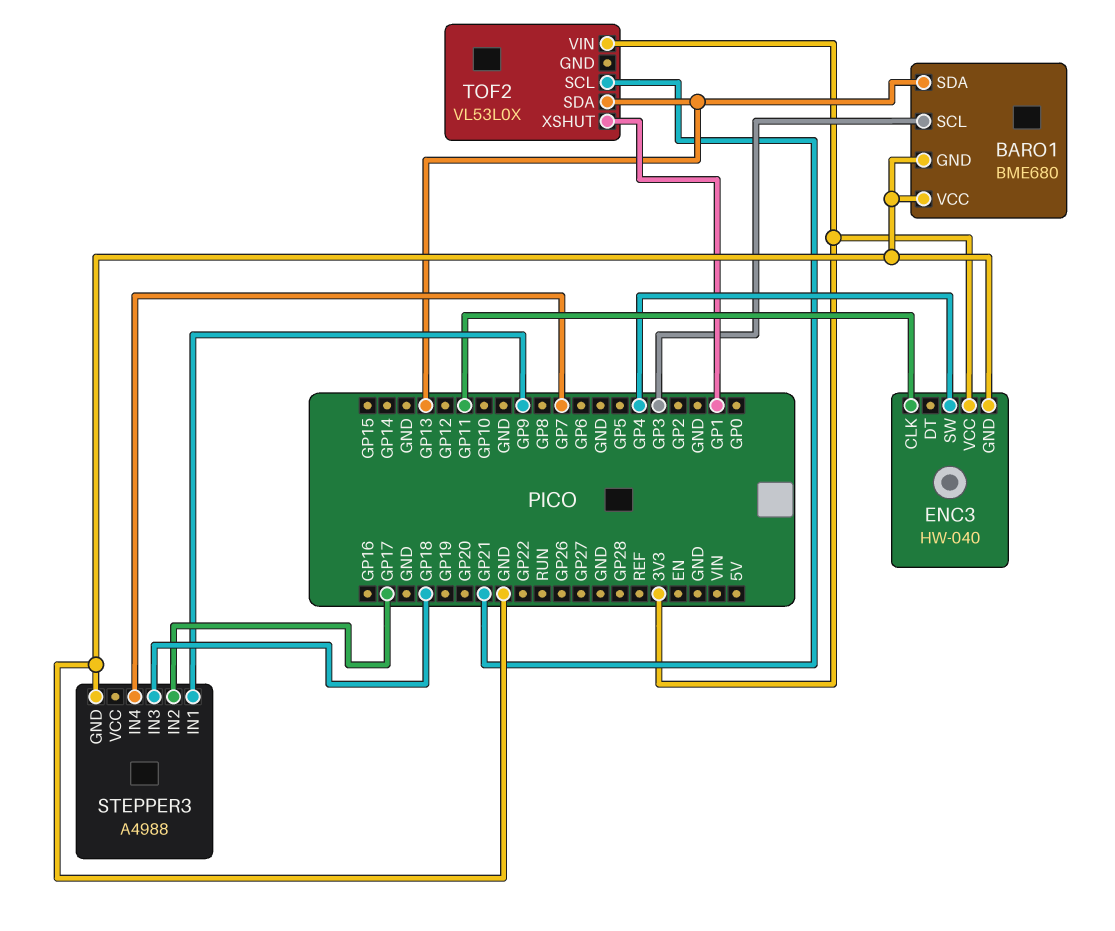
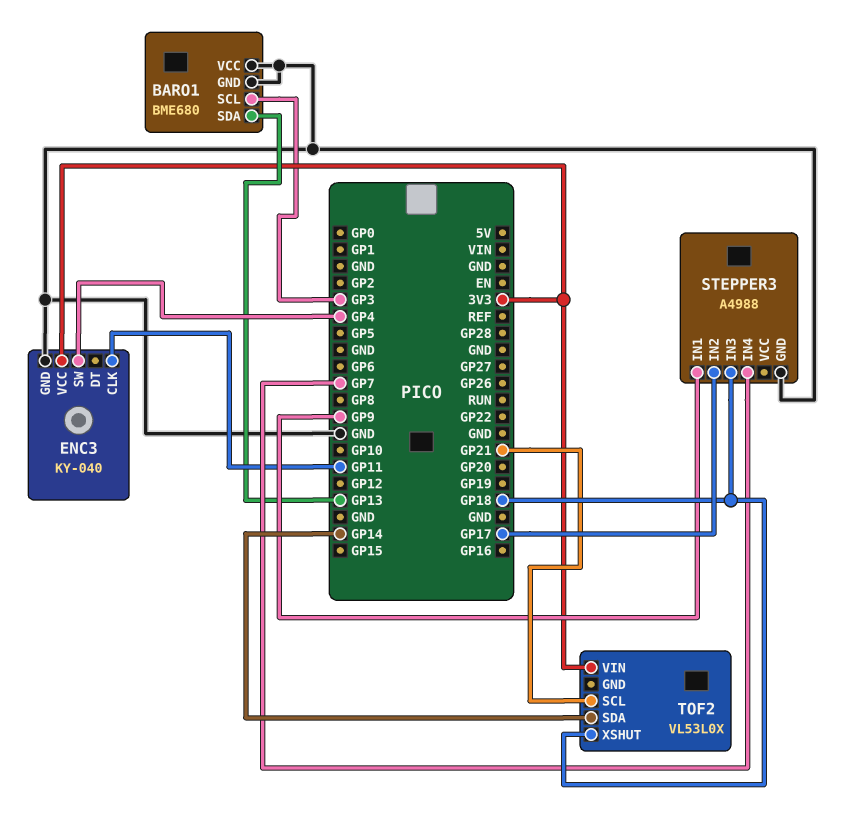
ENC3: HW-040 -> KY-040
TOF2 pin SDA: GP13 -> GP14
TOF2 pin XSHUT: GP1 -> GP18

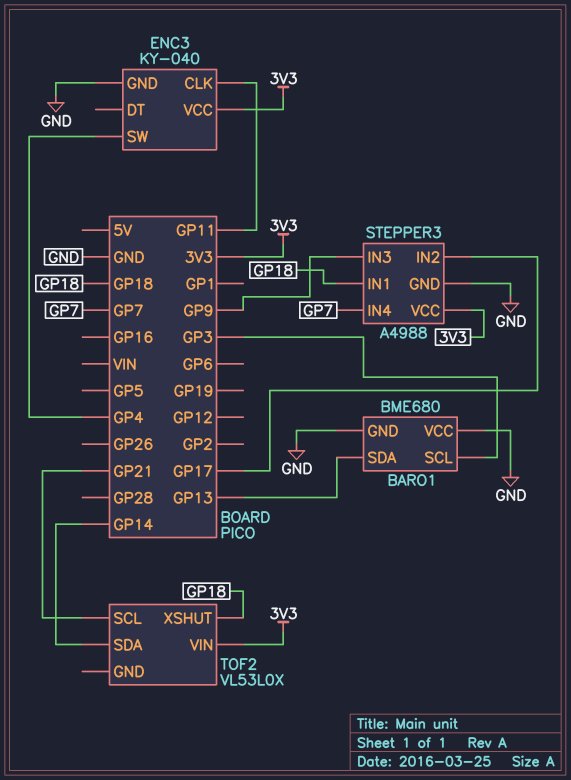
STEPPER3 pin IN1: GP9 -> GP18
STEPPER3 pin IN3: GP18 -> GP9
STEPPER3 pin VCC: none -> 3V3

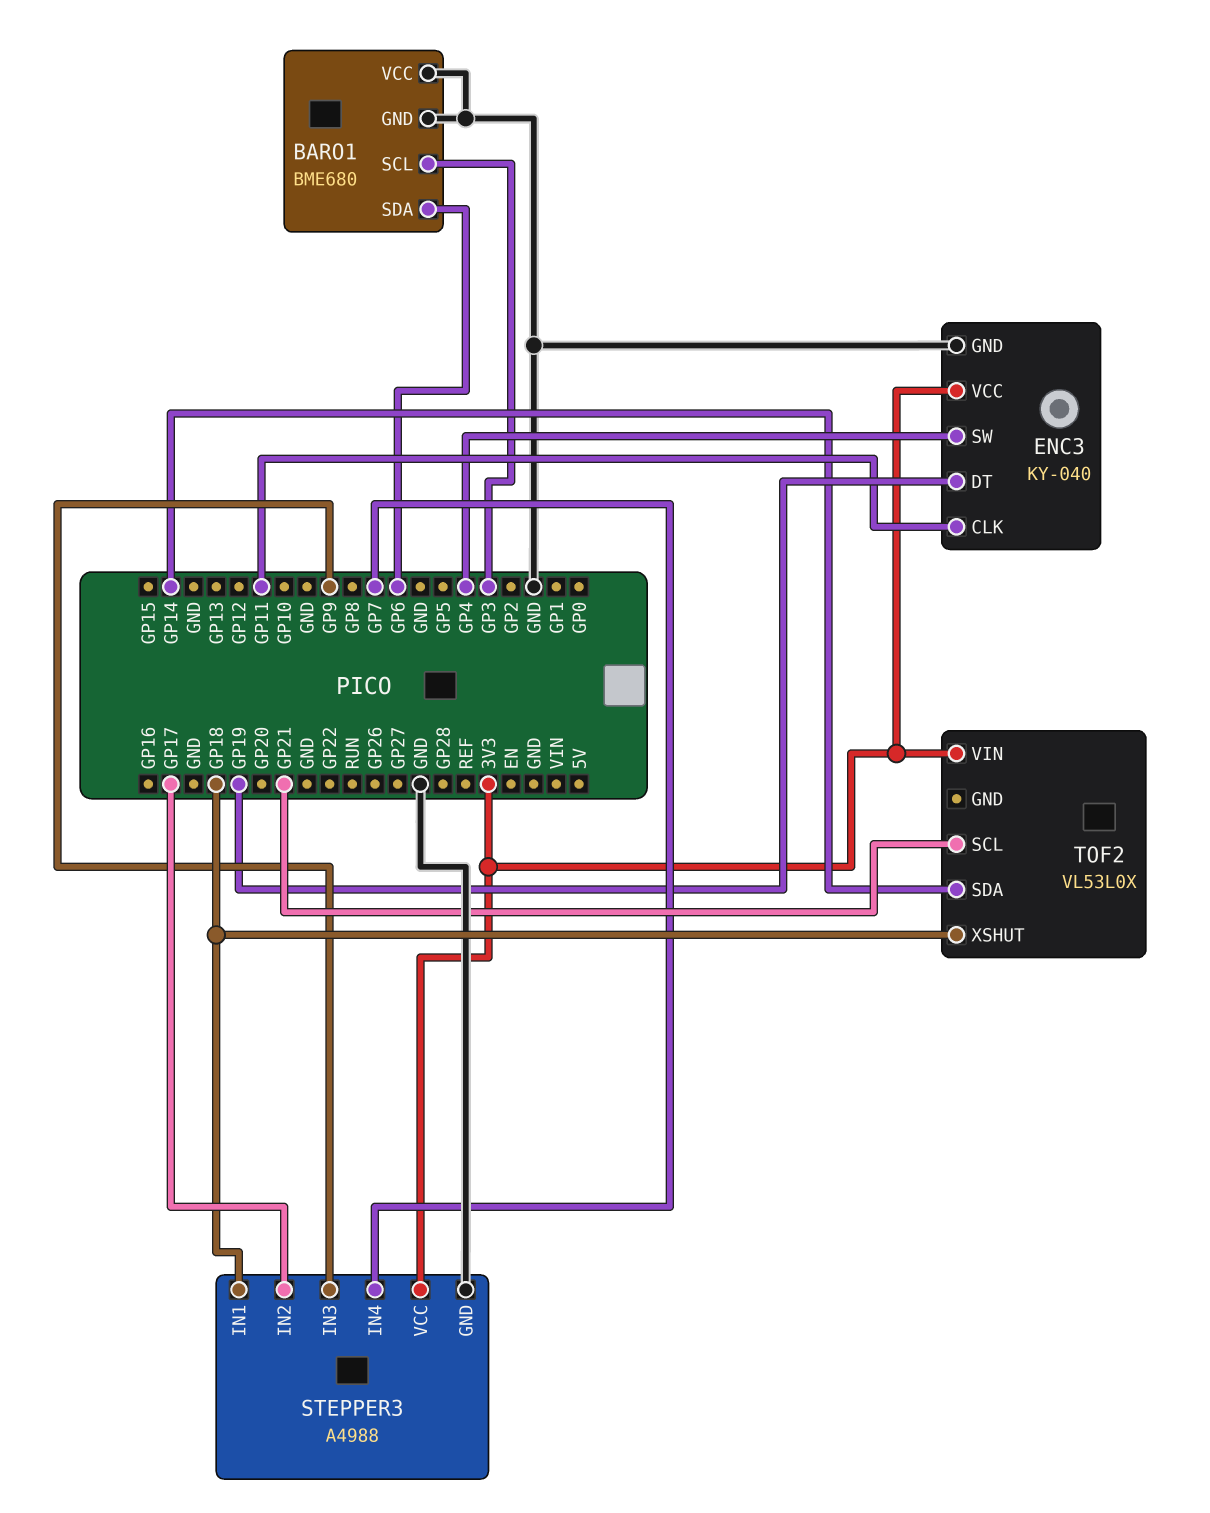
BARO1 pin SDA: GP13 -> GP6
ENC3 pin DT: none -> GP19

